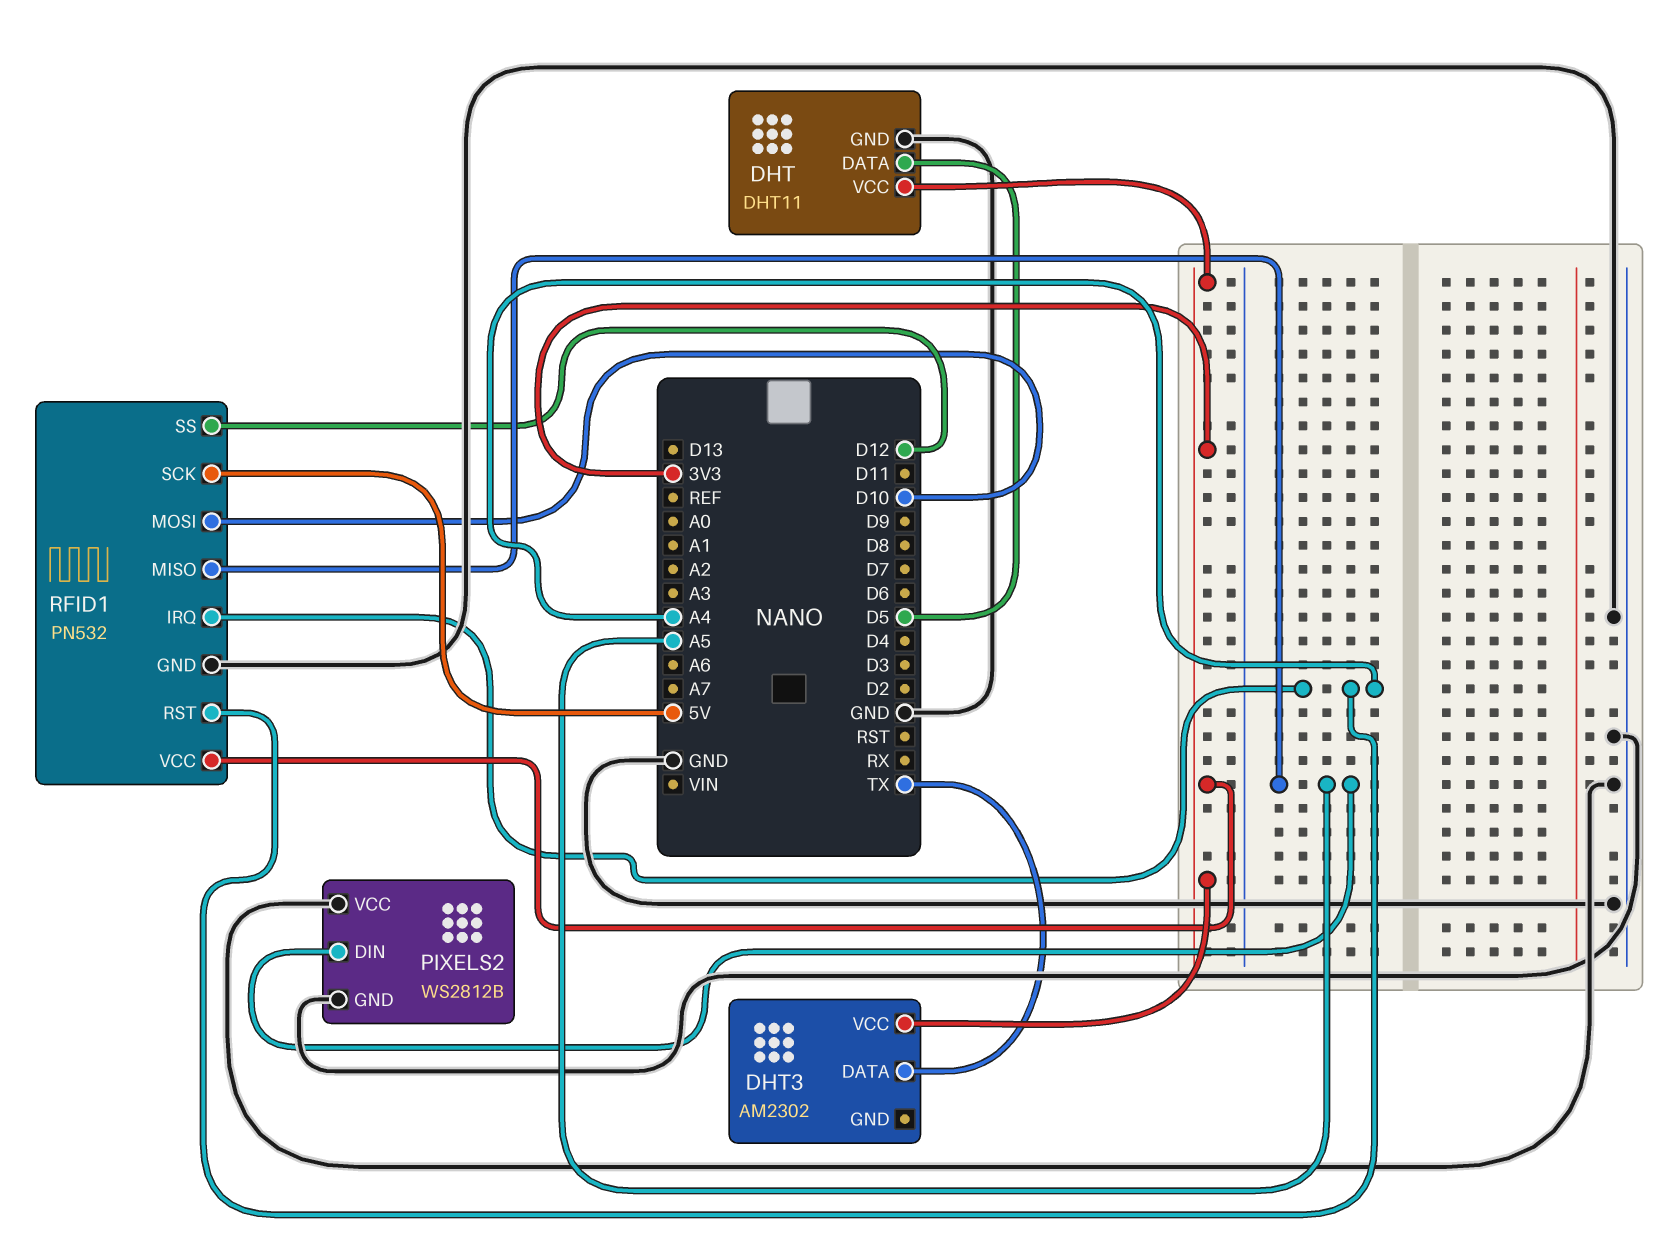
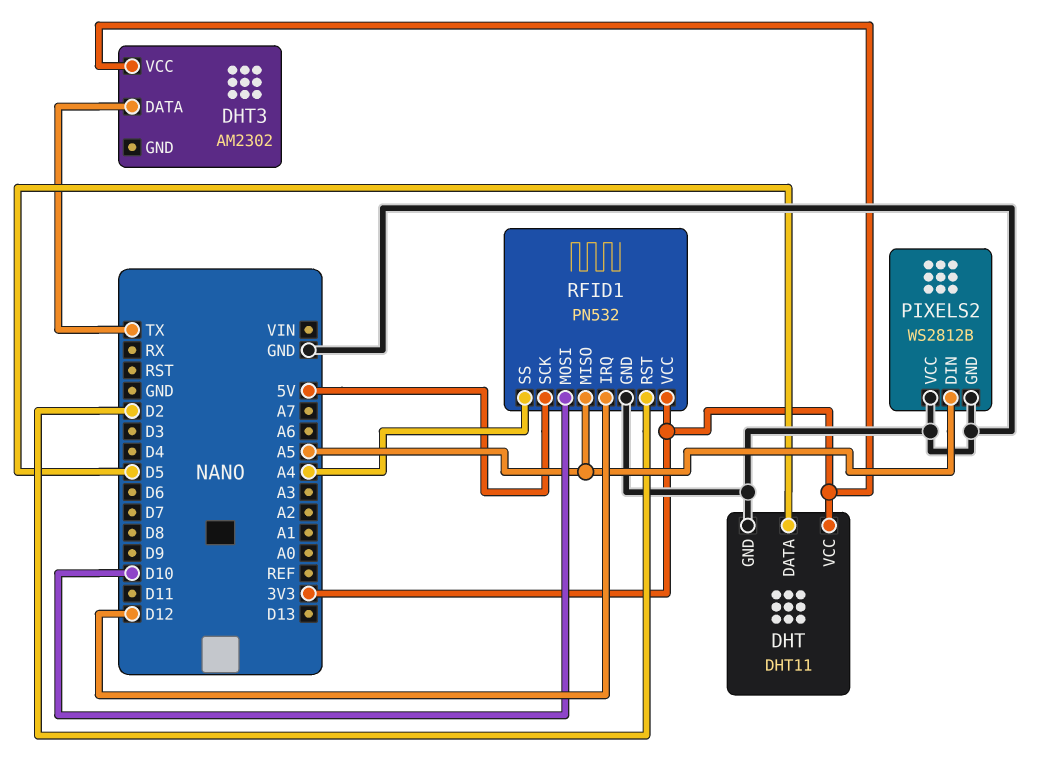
RFID1 pin IRQ: A4 -> D12
RFID1 pin RST: A4 -> D2
RFID1 pin SS: D12 -> A4

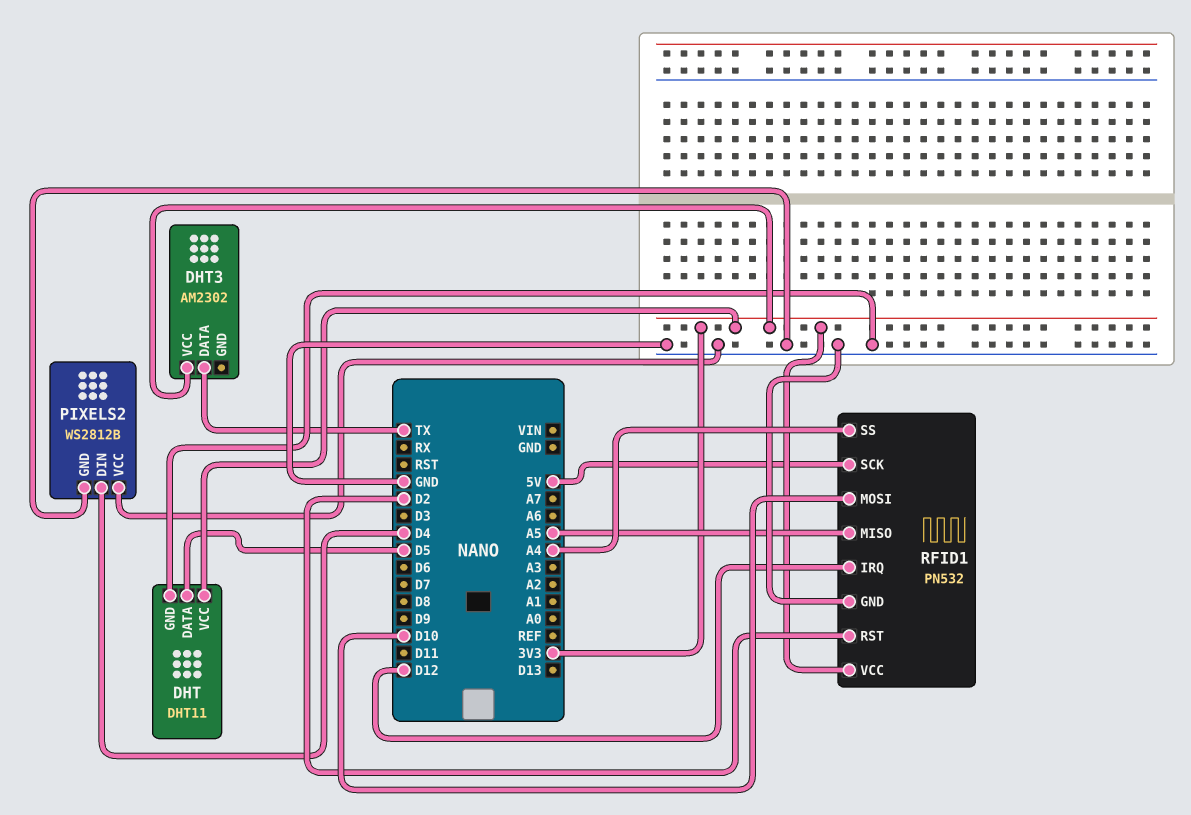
PIXELS2 pin DIN: A5 -> D4

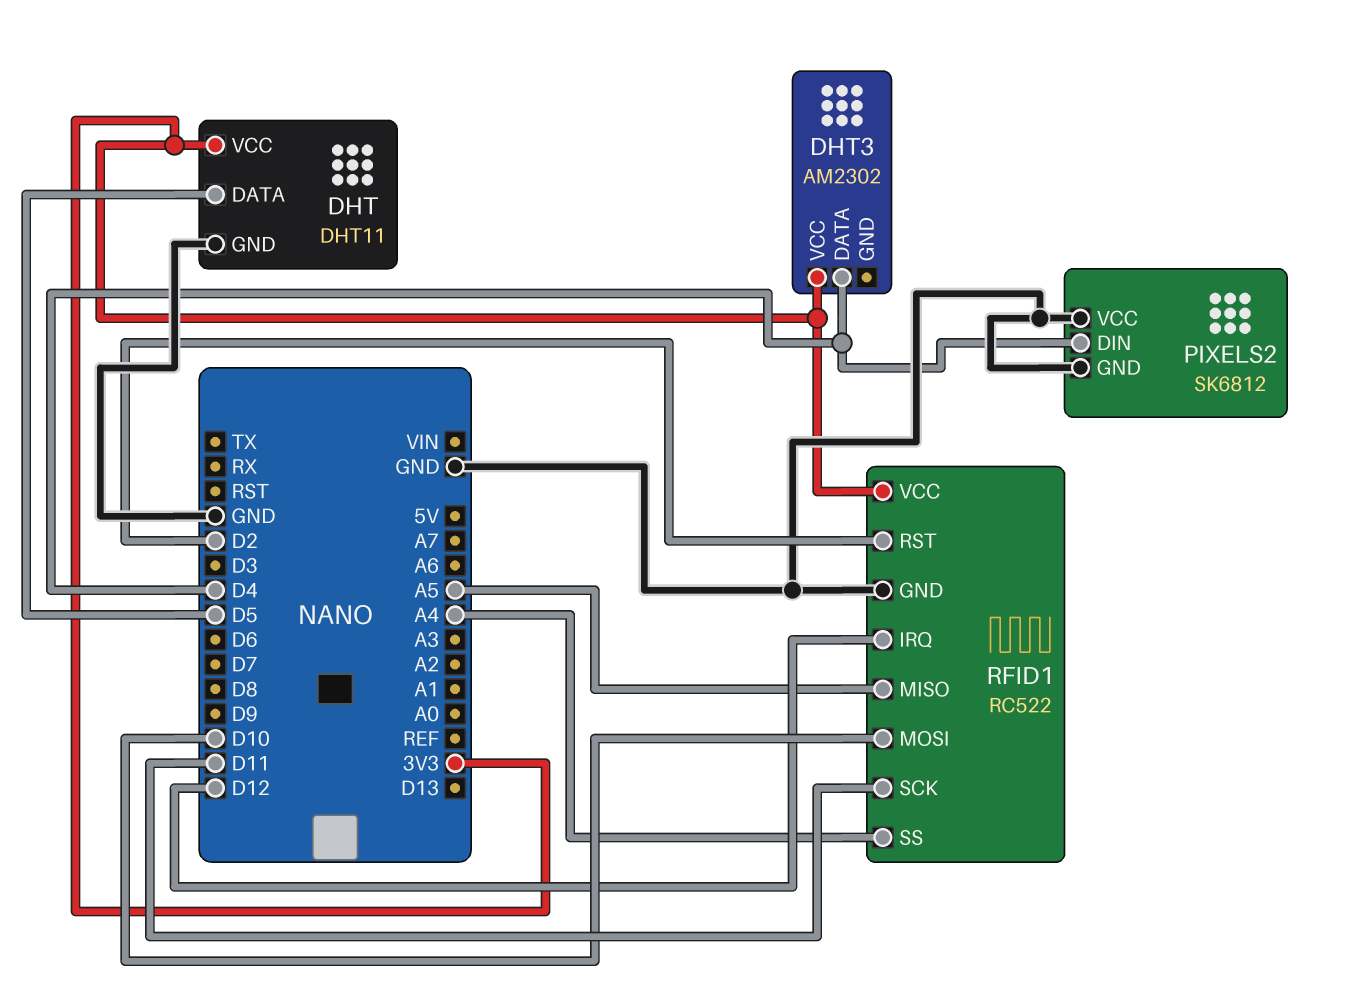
DHT3 pin DATA: TX -> D4
PIXELS2: WS2812B -> SK6812
RFID1: PN532 -> RC522
RFID1 pin SCK: 5V -> D11

